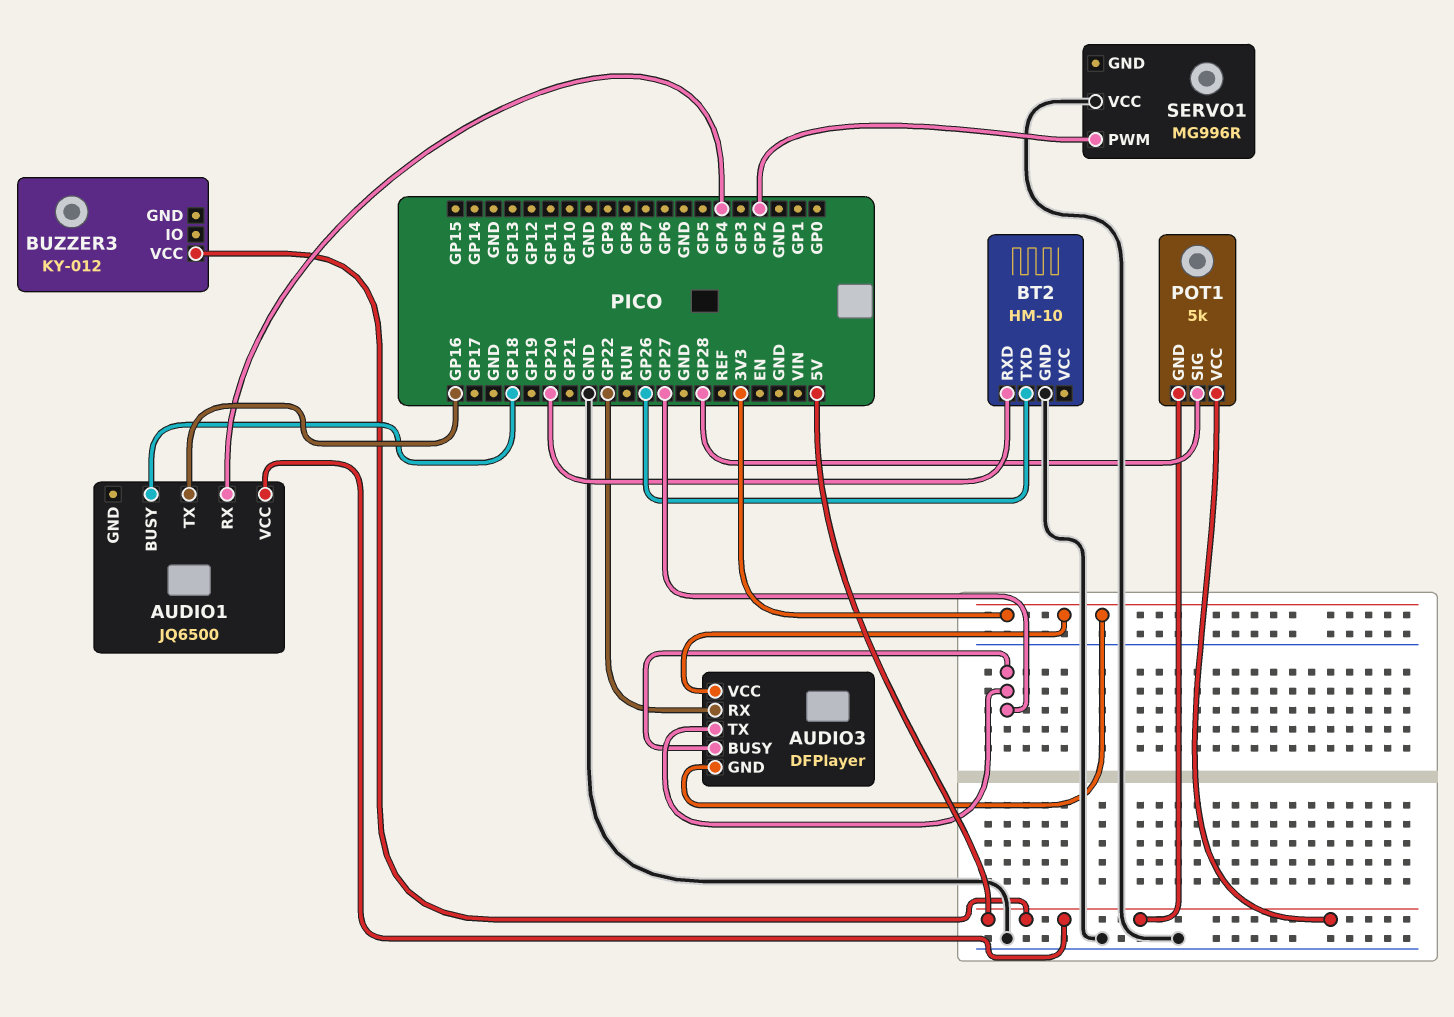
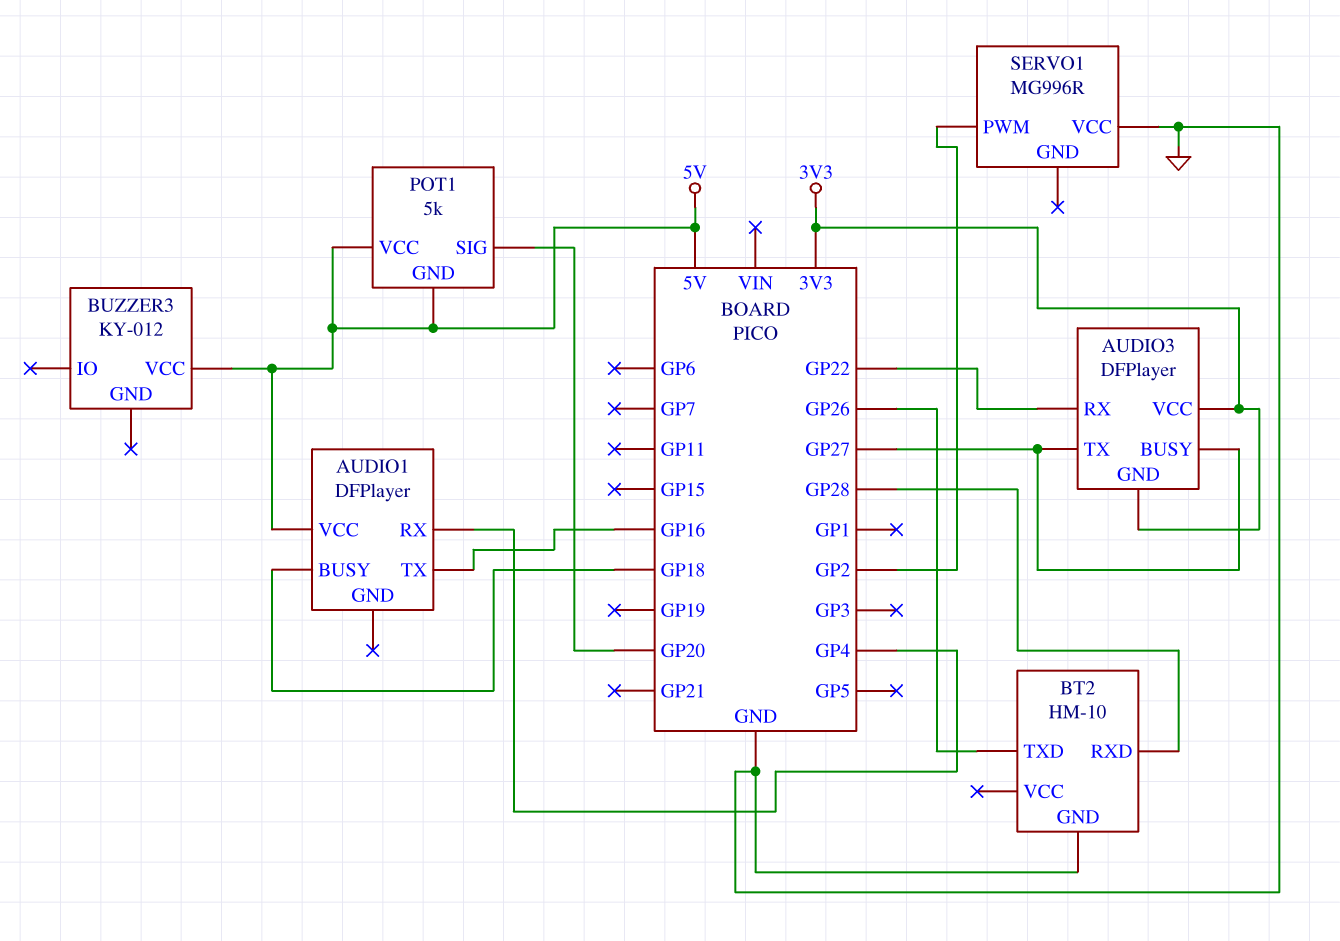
AUDIO1: JQ6500 -> DFPlayer
BT2 pin RXD: GP20 -> GP28
POT1 pin SIG: GP28 -> GP20

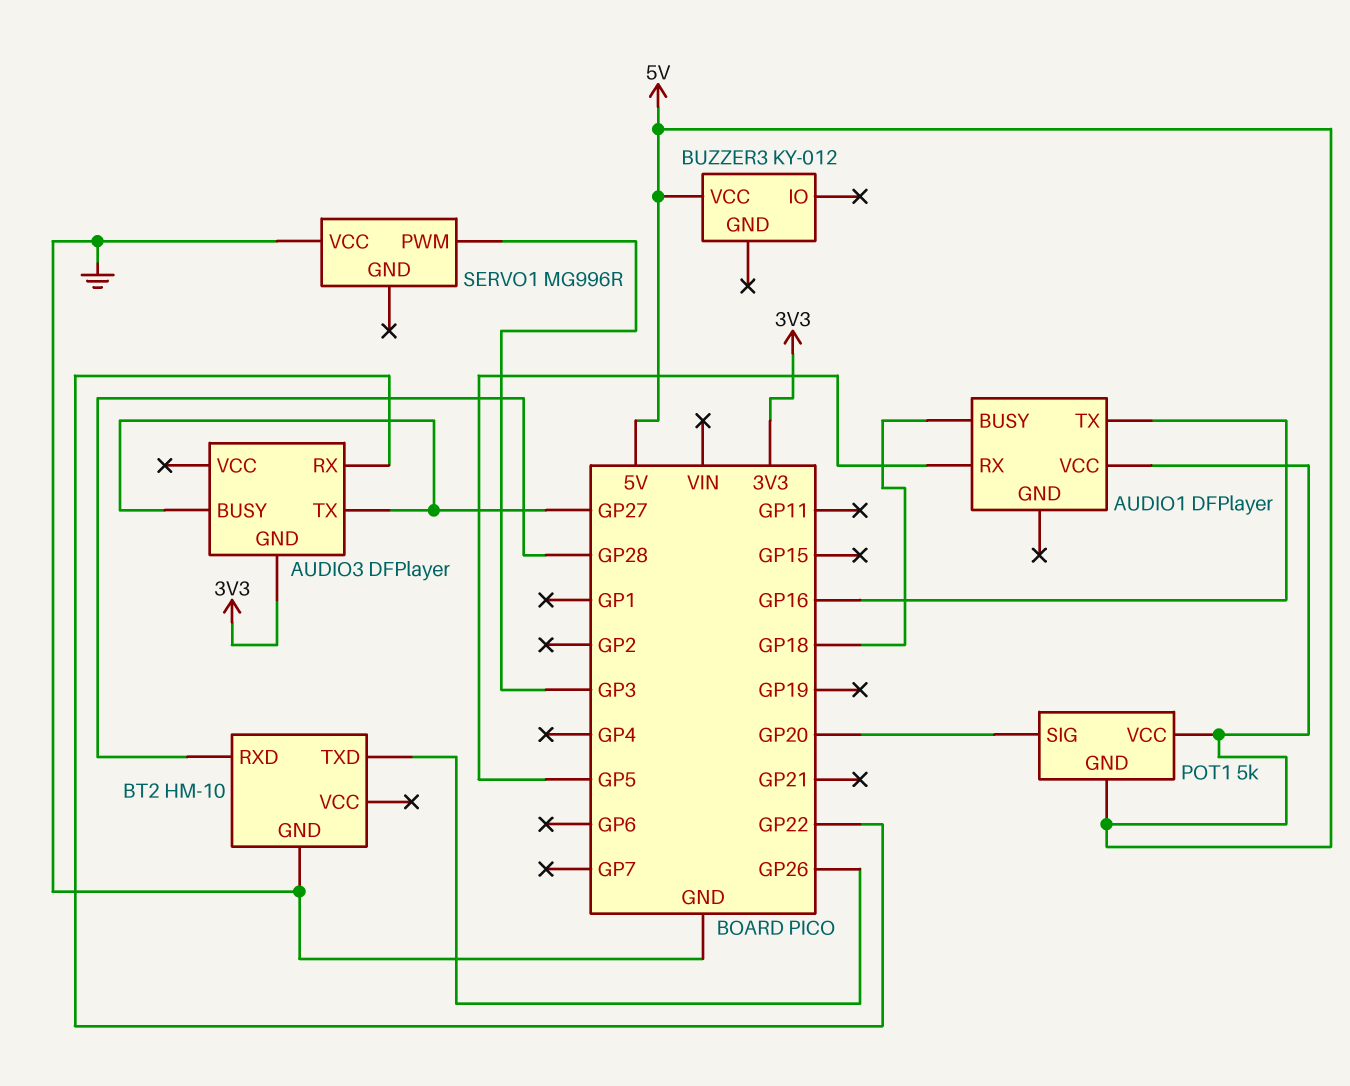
AUDIO1 pin RX: GP4 -> GP5
AUDIO3 pin VCC: 3V3 -> none
SERVO1 pin PWM: GP2 -> GP3

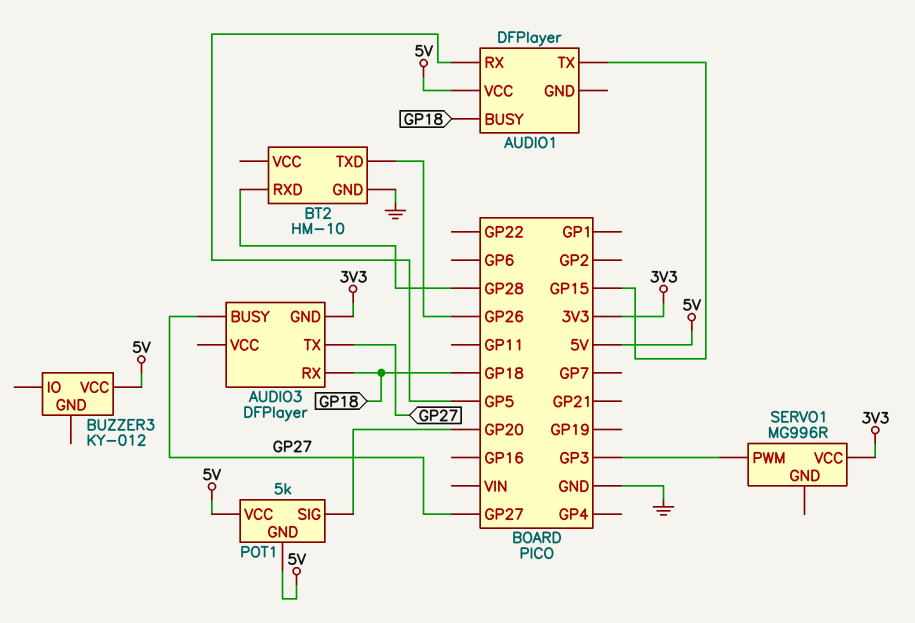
AUDIO1 pin TX: GP16 -> GP15
AUDIO3 pin RX: GP22 -> GP18
SERVO1 pin VCC: GND -> 3V3

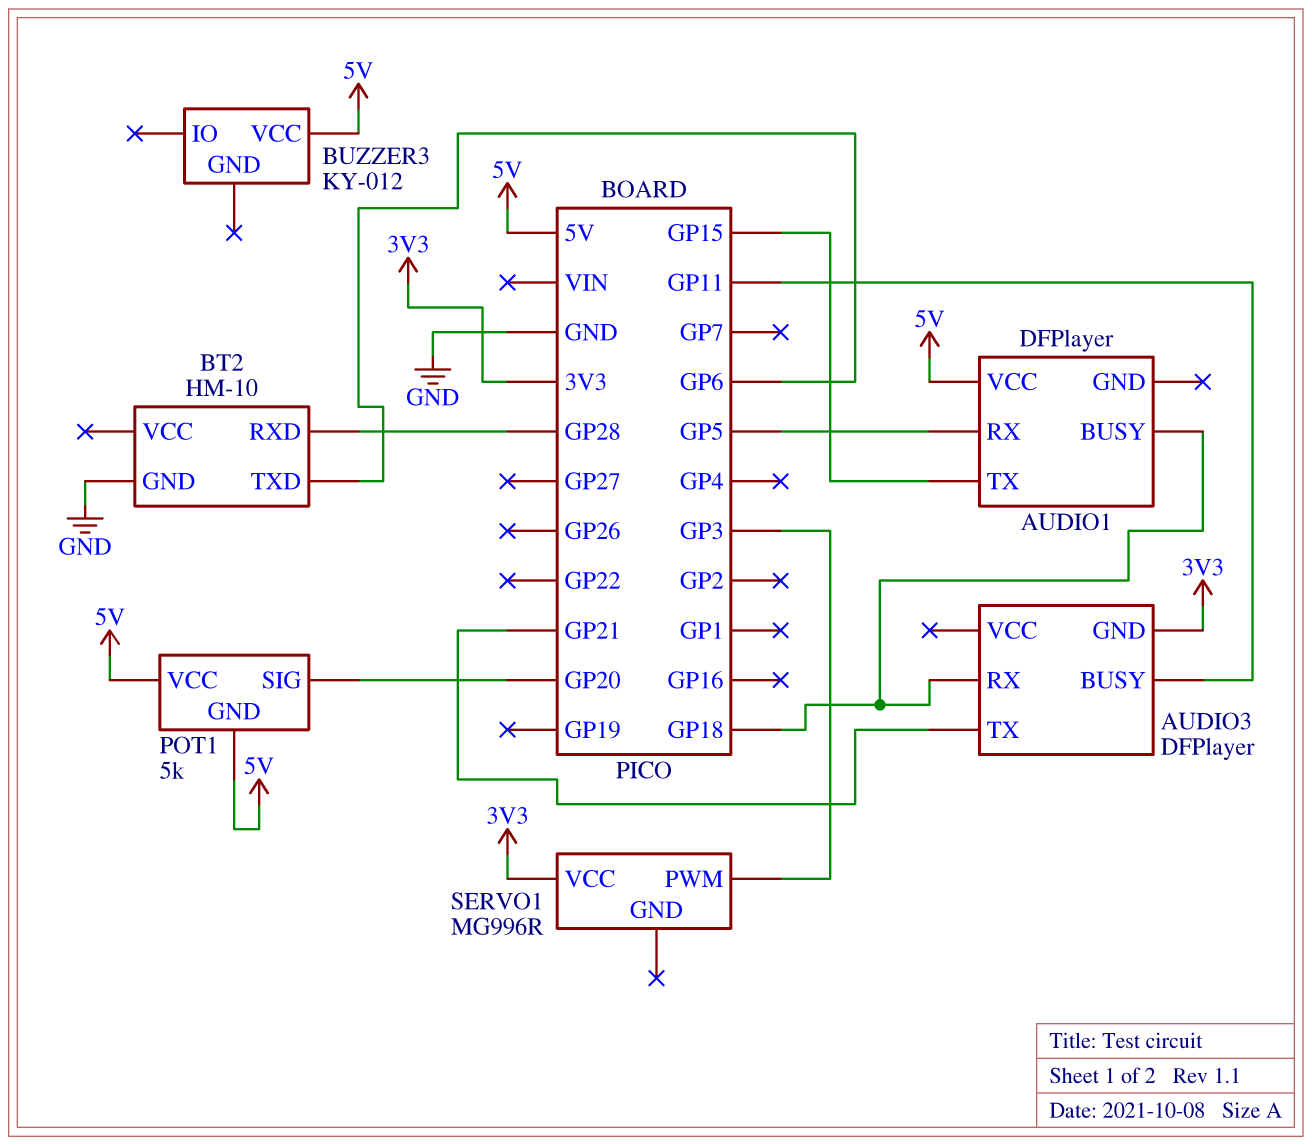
AUDIO3 pin BUSY: GP27 -> GP11
AUDIO3 pin TX: GP27 -> GP21
BT2 pin TXD: GP26 -> GP6

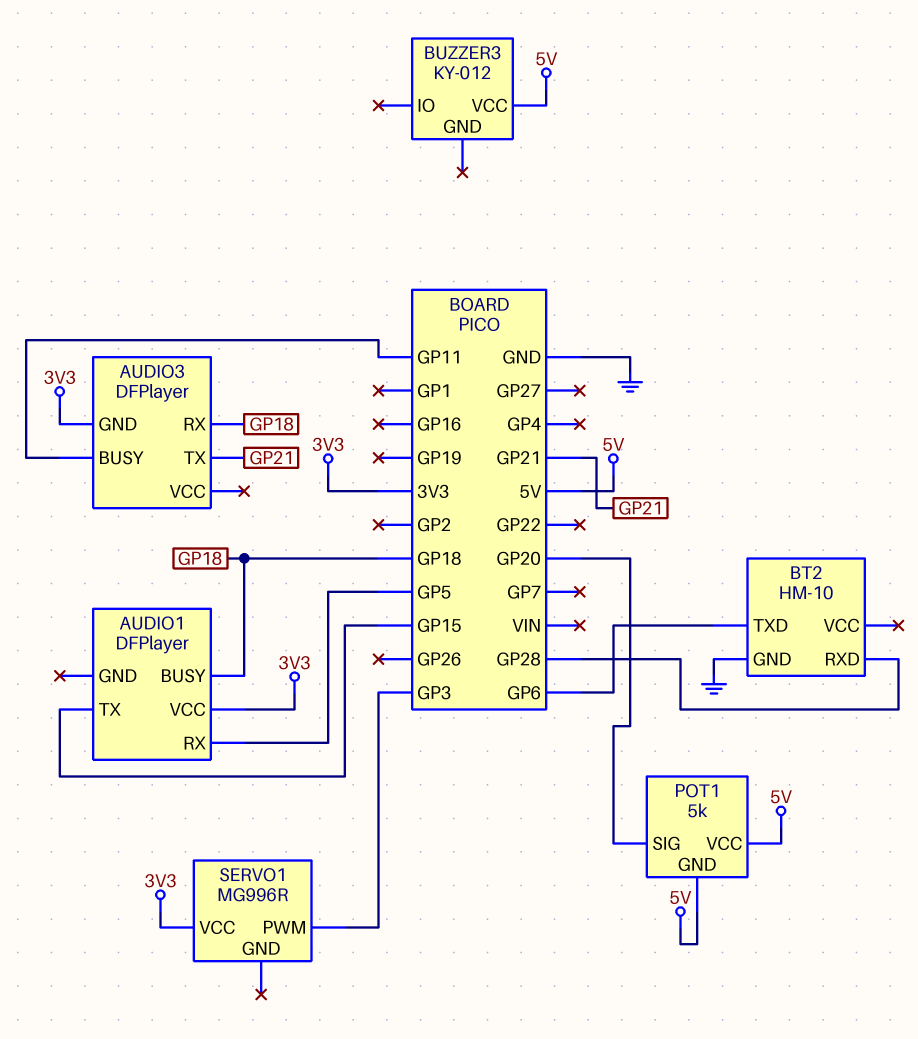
AUDIO1 pin VCC: 5V -> 3V3

